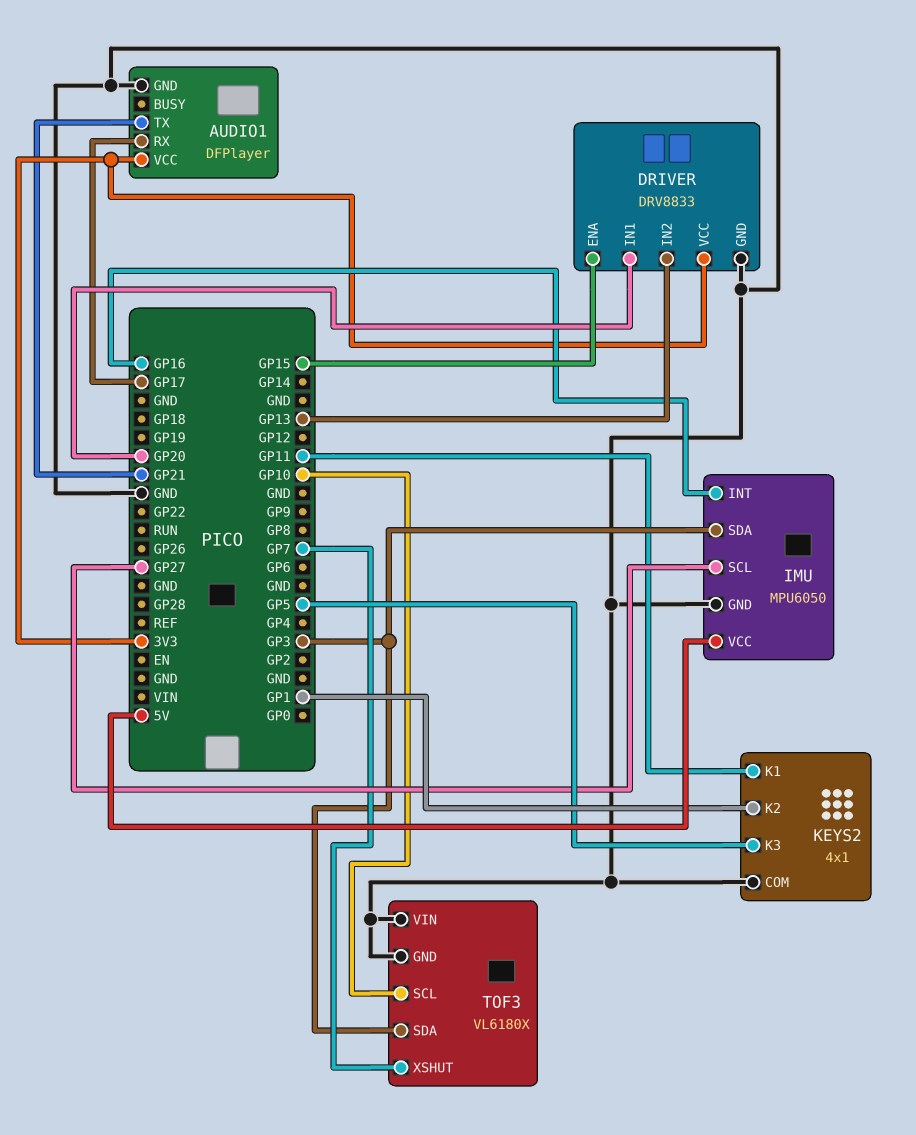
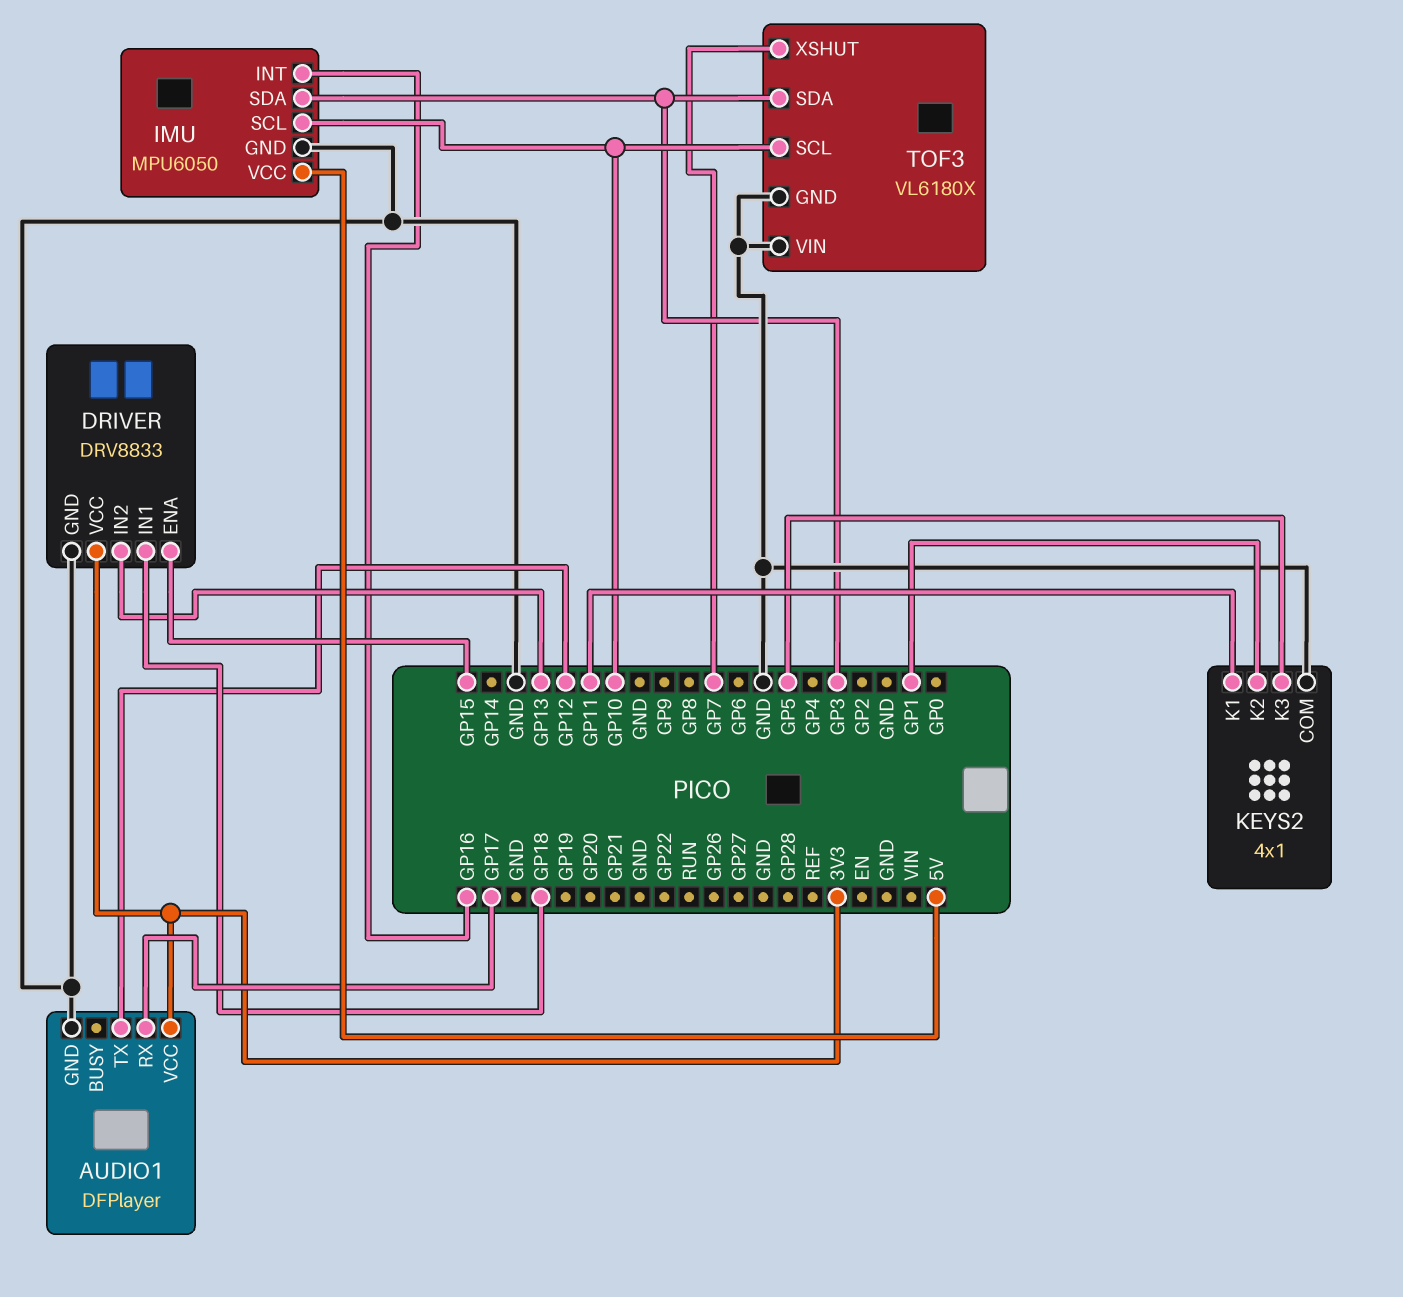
AUDIO1 pin TX: GP21 -> GP12
DRIVER pin IN1: GP20 -> GP18
IMU pin SCL: GP27 -> GP10

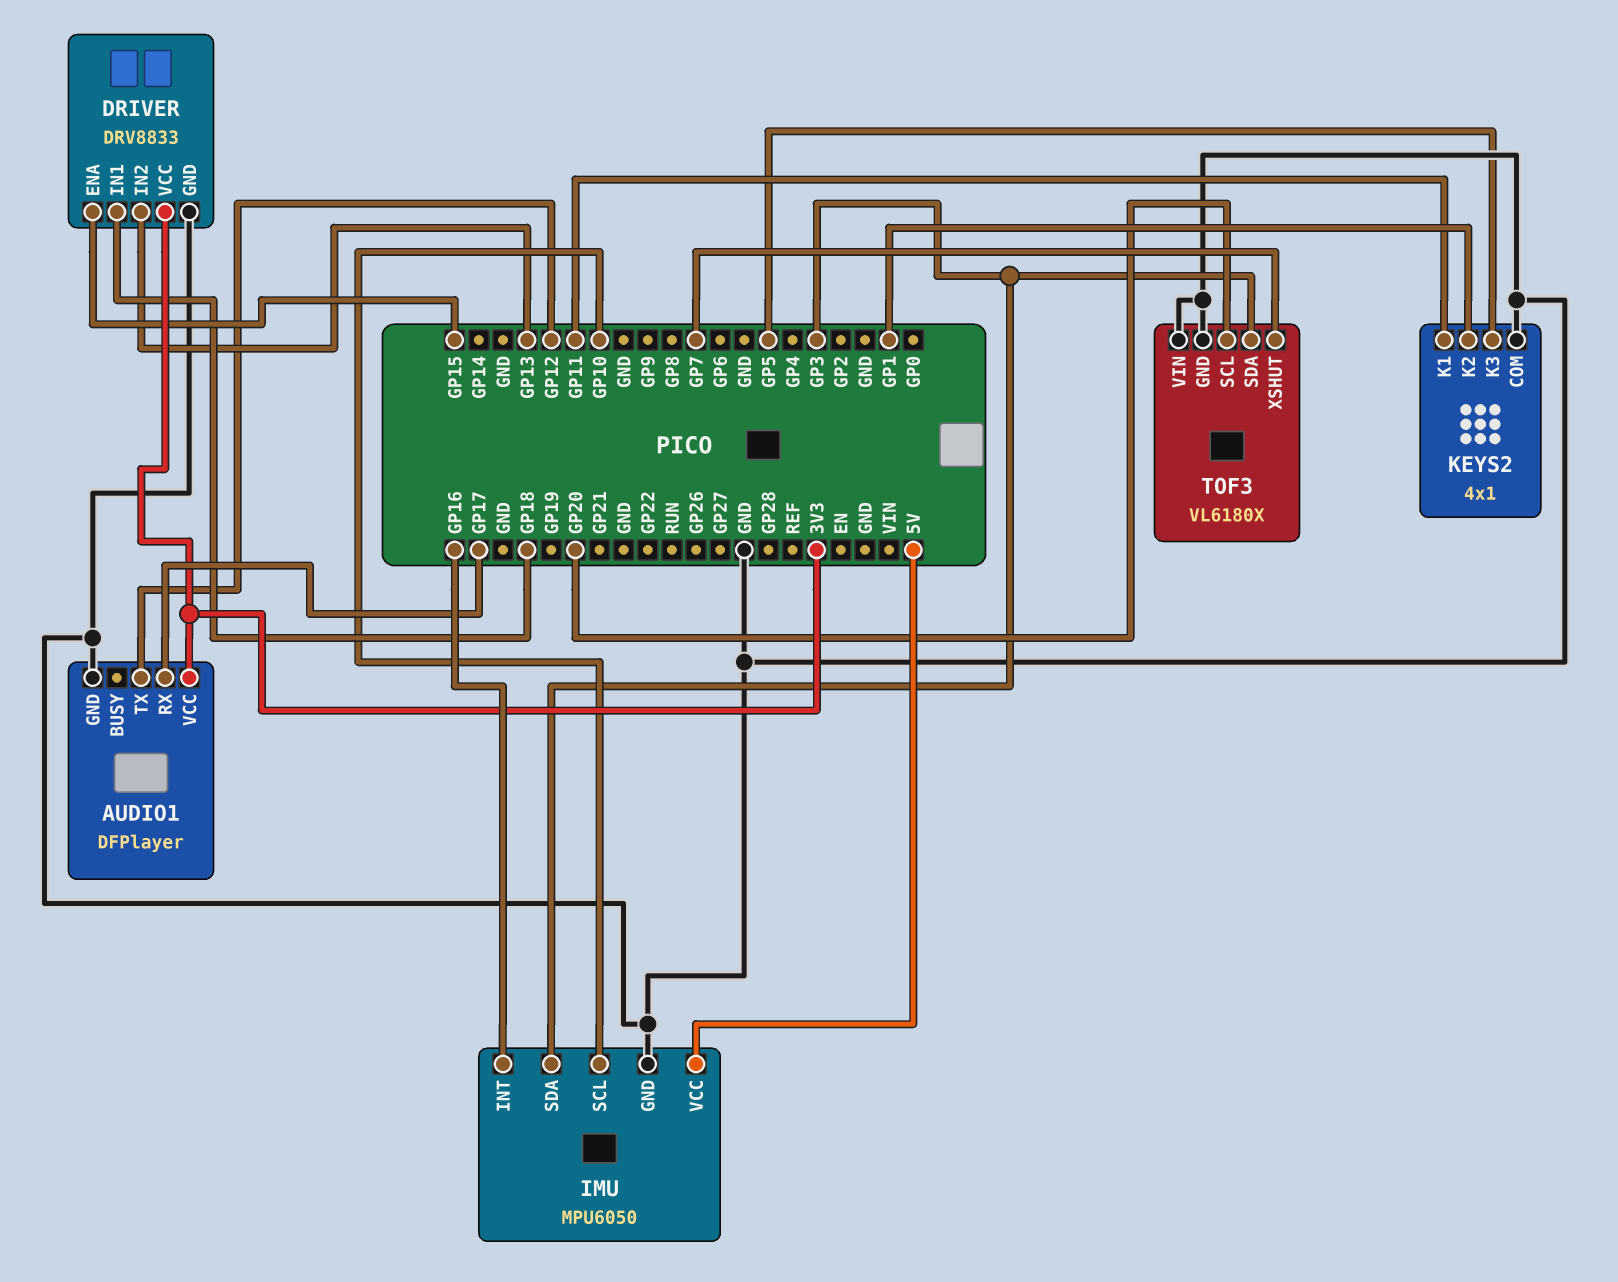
TOF3 pin SCL: GP10 -> GP20

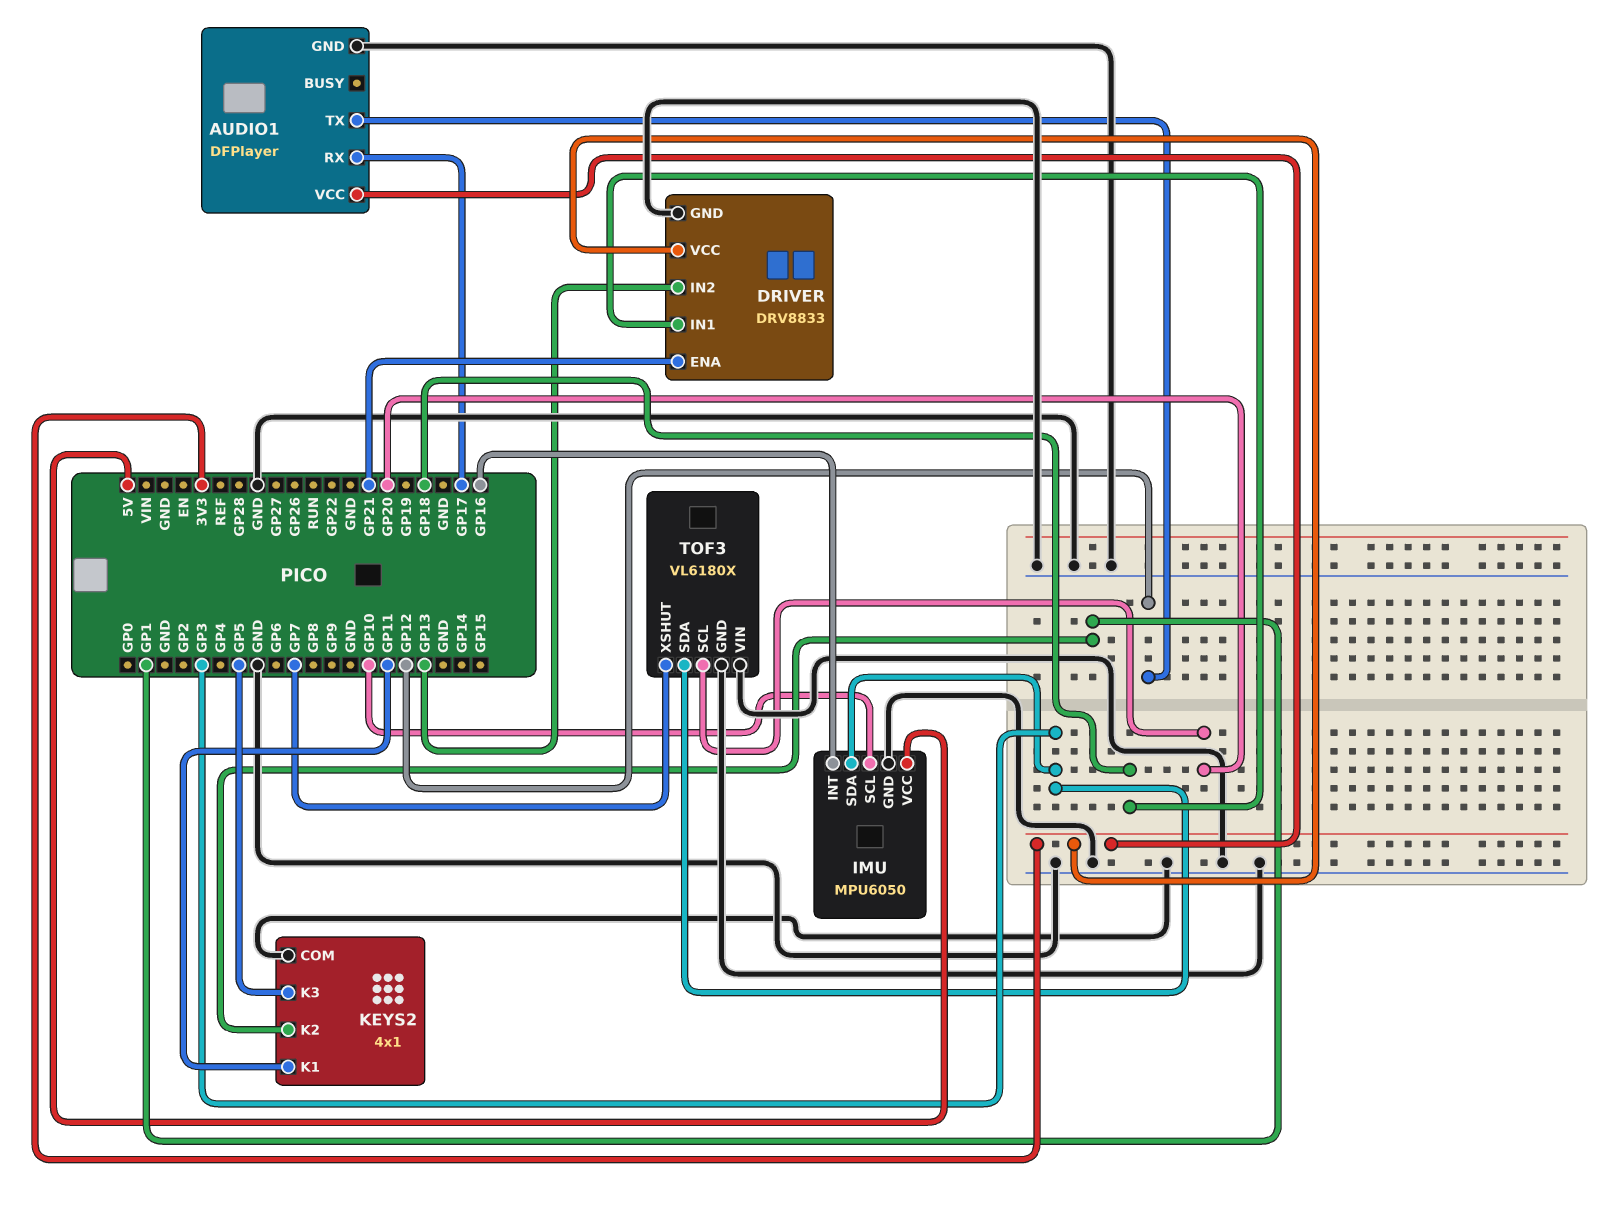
DRIVER pin ENA: GP15 -> GP21

